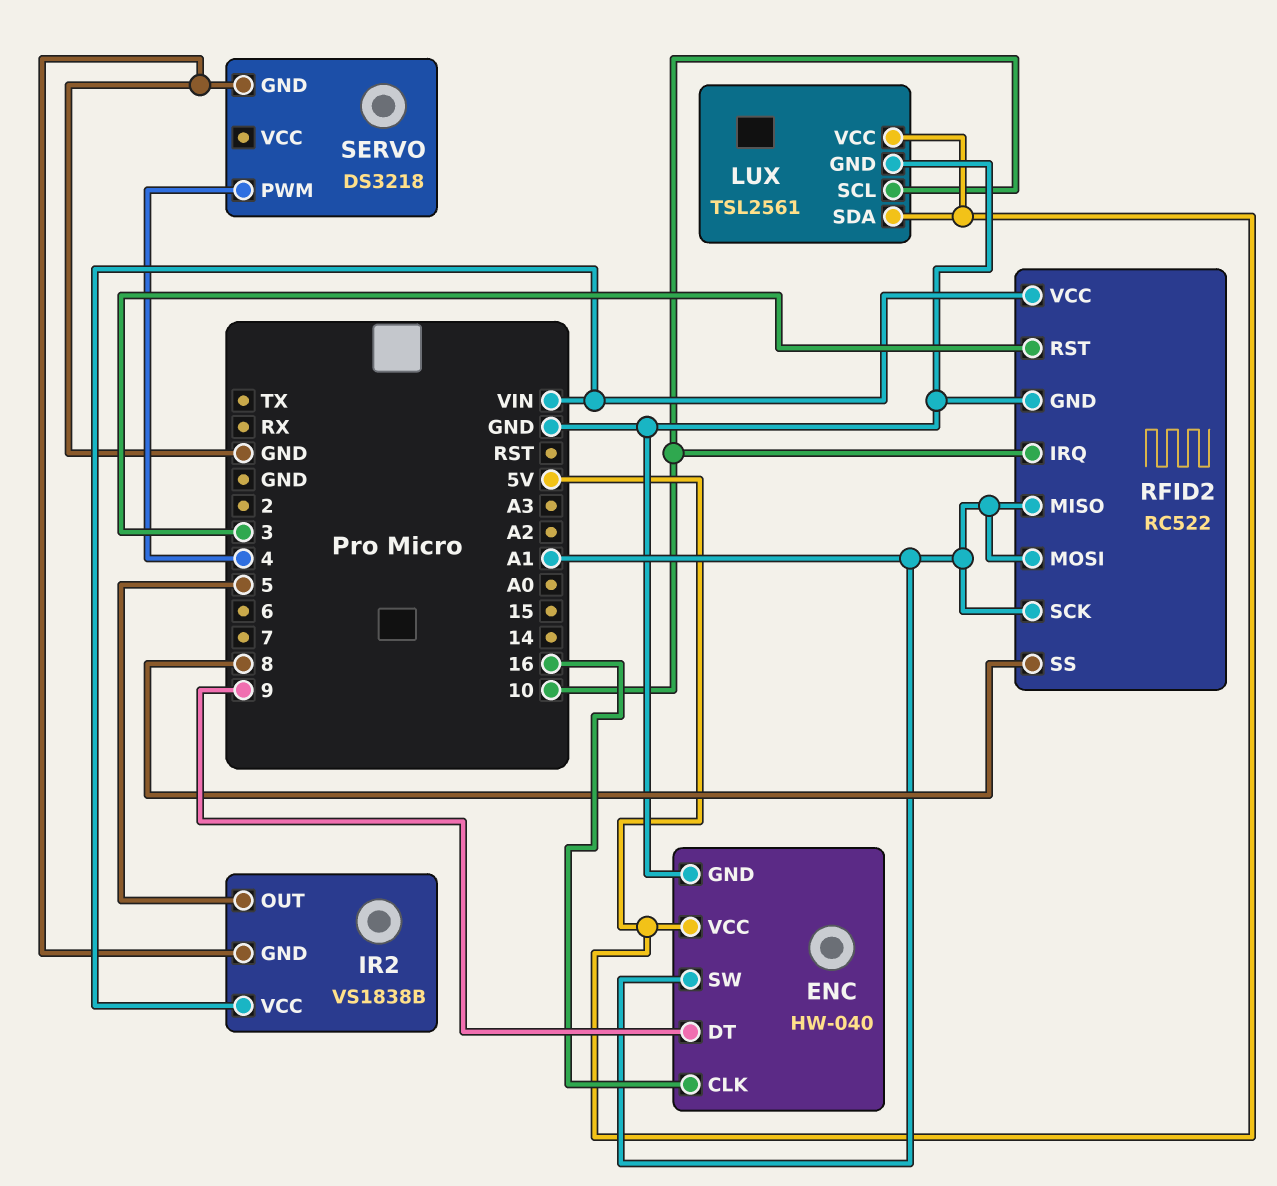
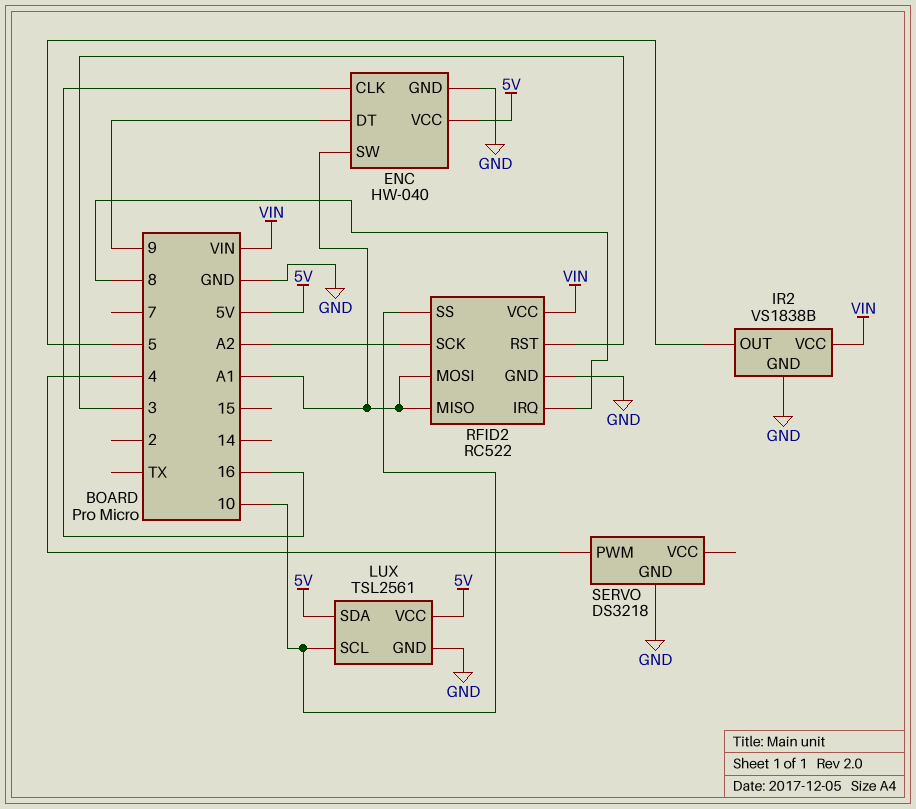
RFID2 pin IRQ: 10 -> 8
RFID2 pin SCK: A1 -> A2
RFID2 pin SS: 8 -> 10

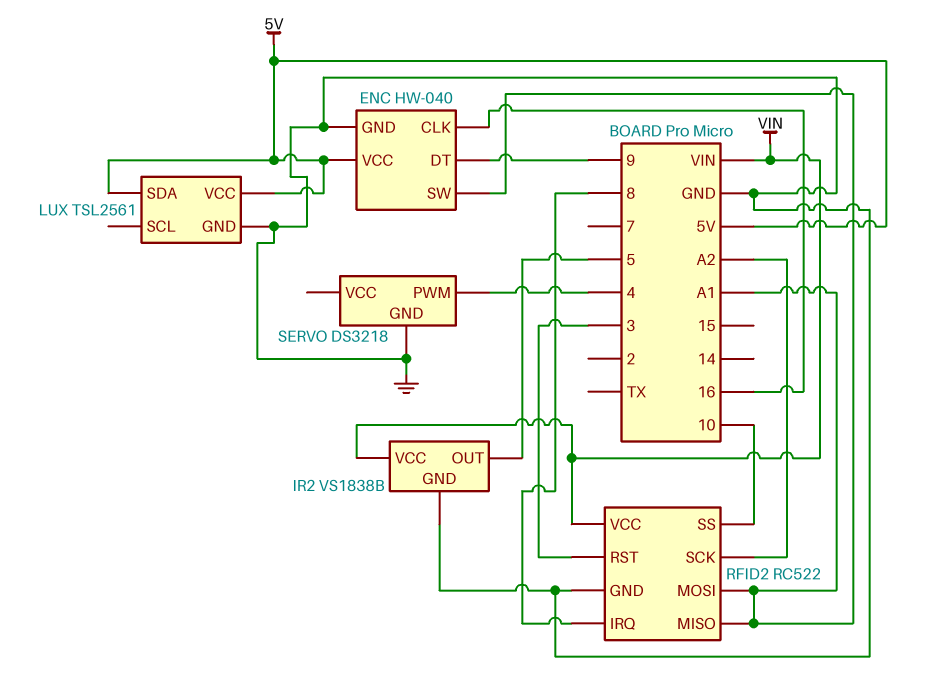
LUX pin SCL: 10 -> none

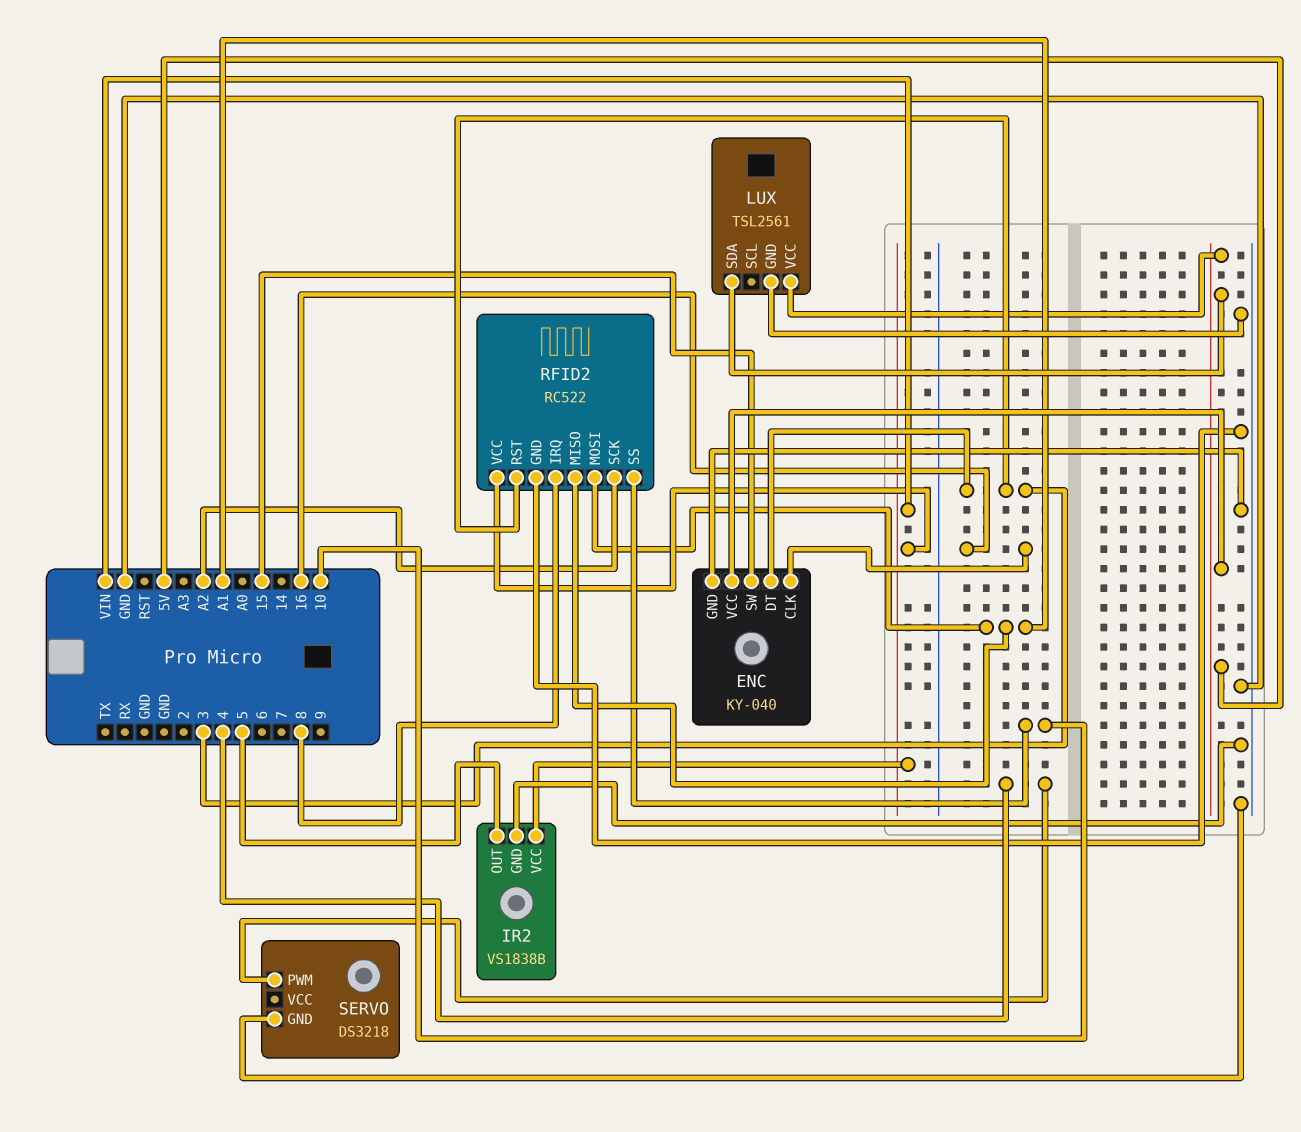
ENC: HW-040 -> KY-040
ENC pin DT: 9 -> 3
ENC pin SW: A1 -> 15

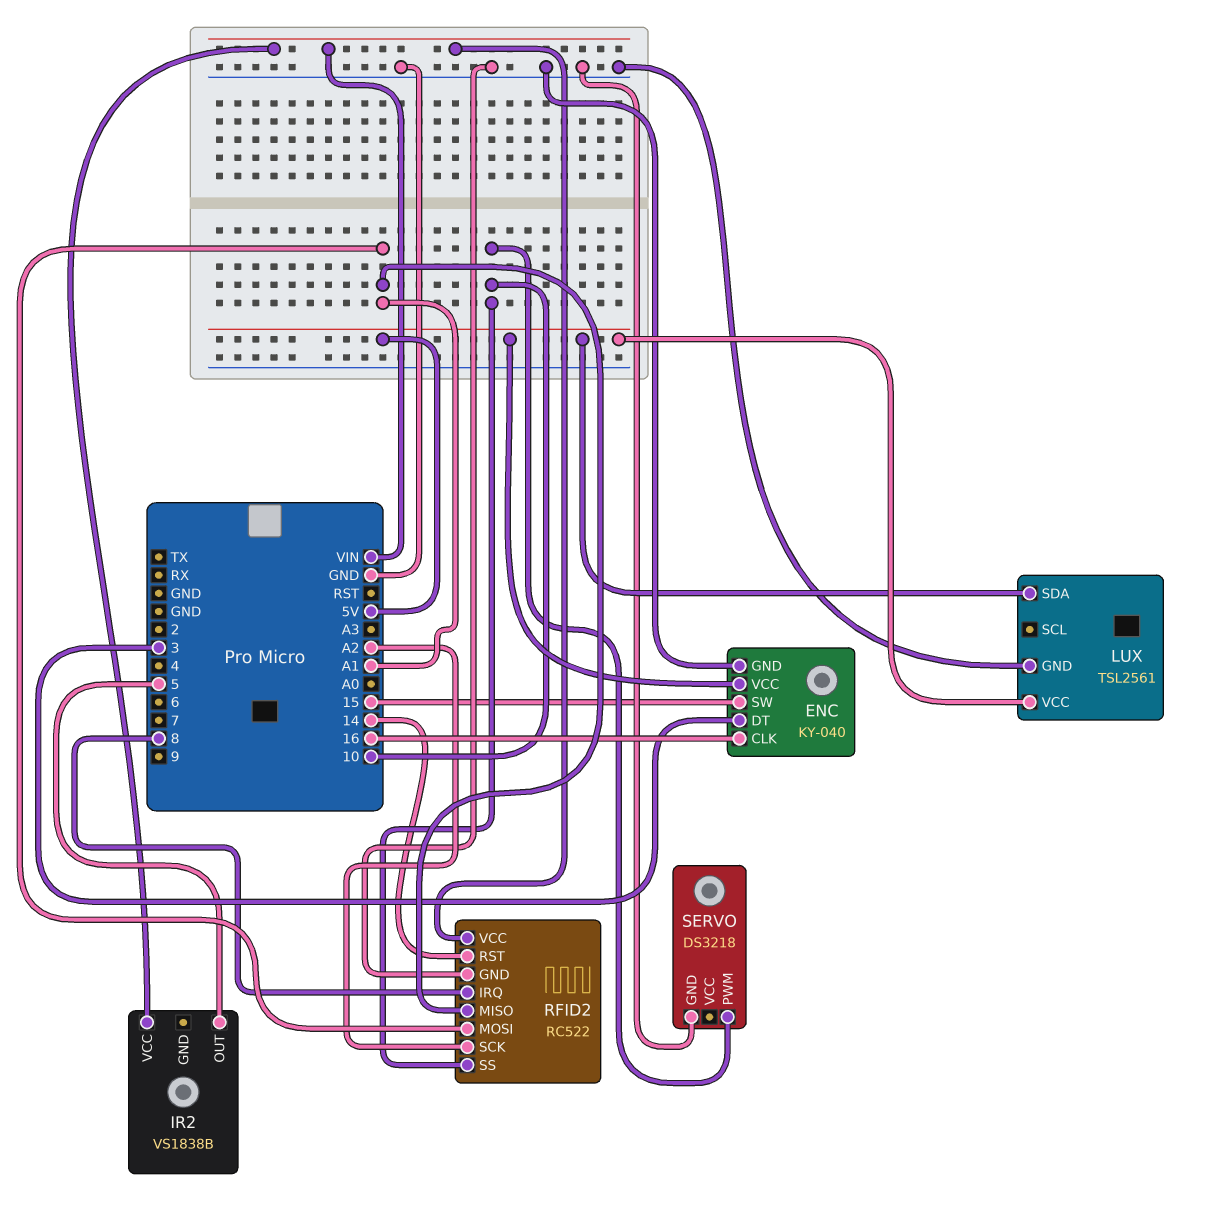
IR2 pin GND: GND -> none
RFID2 pin RST: 3 -> 14
SERVO pin PWM: 4 -> 10

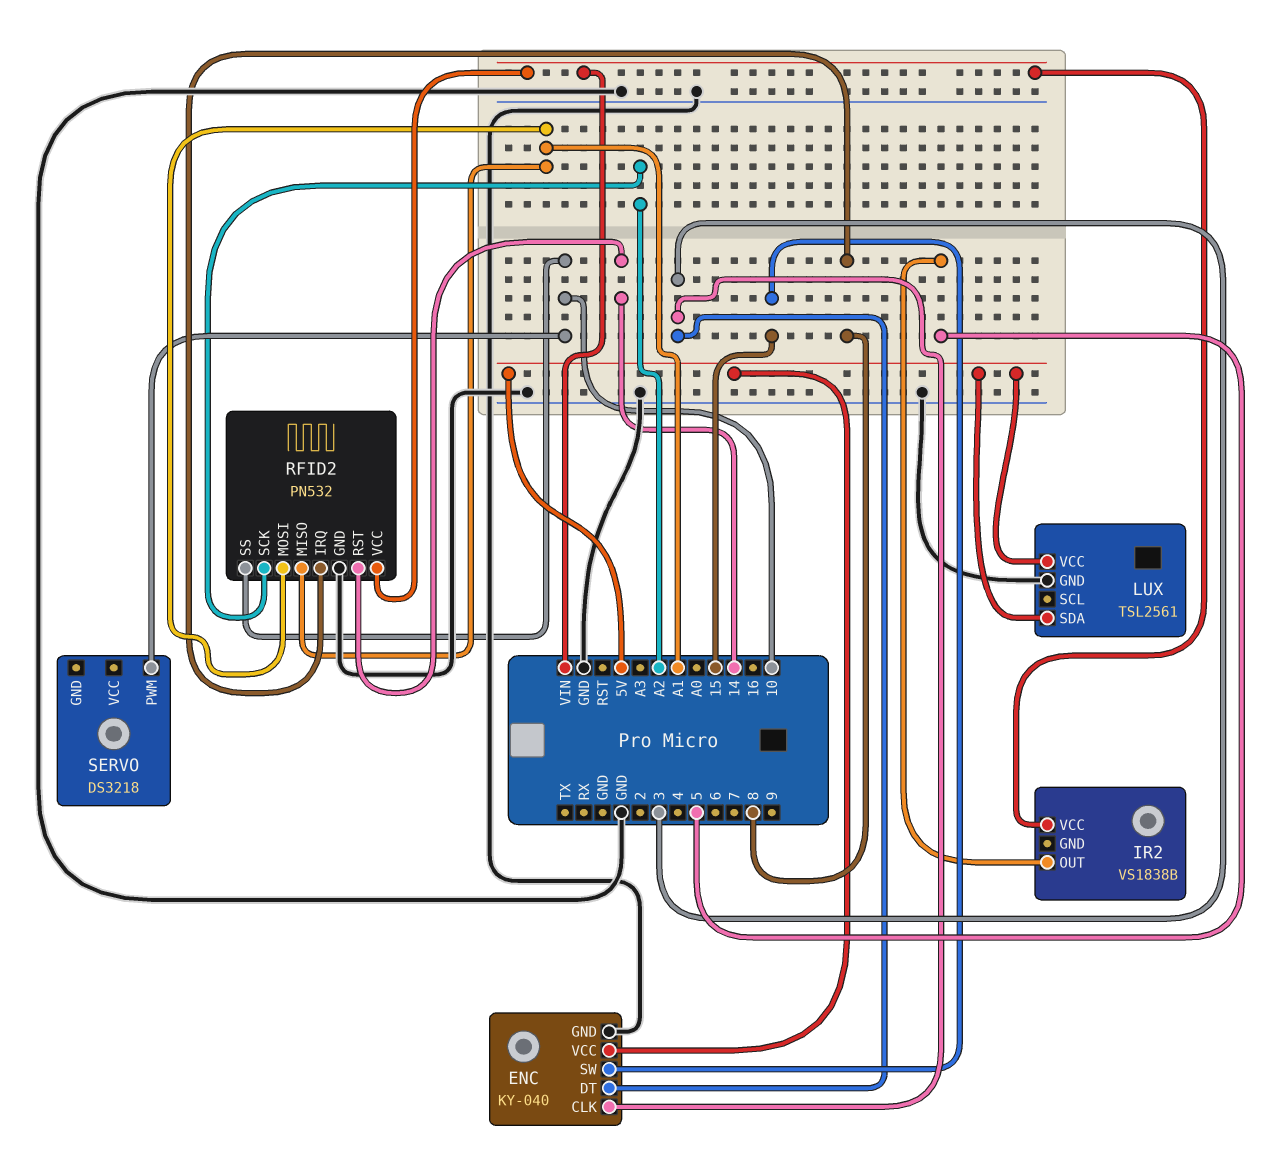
ENC pin CLK: 16 -> 3
RFID2: RC522 -> PN532
SERVO pin GND: GND -> none

